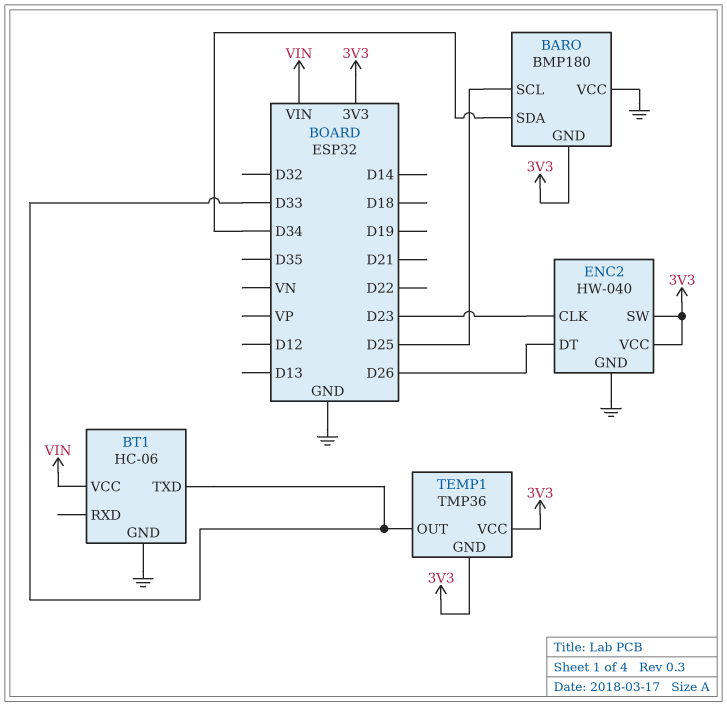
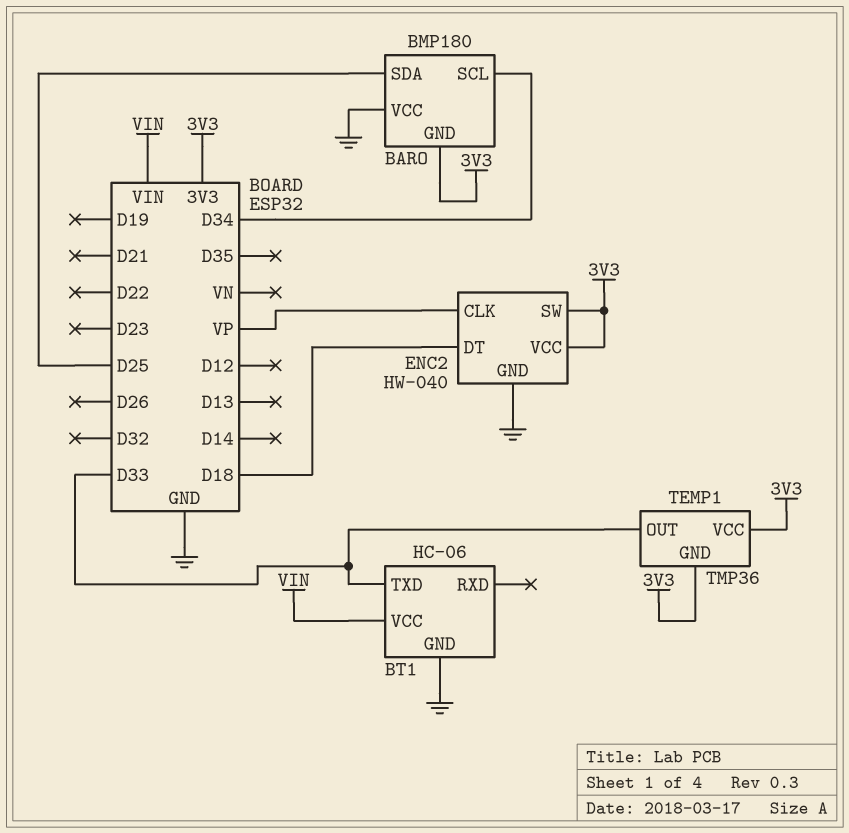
BARO pin SCL: D25 -> D34
BARO pin SDA: D34 -> D25
ENC2 pin CLK: D23 -> VP
ENC2 pin DT: D26 -> D18

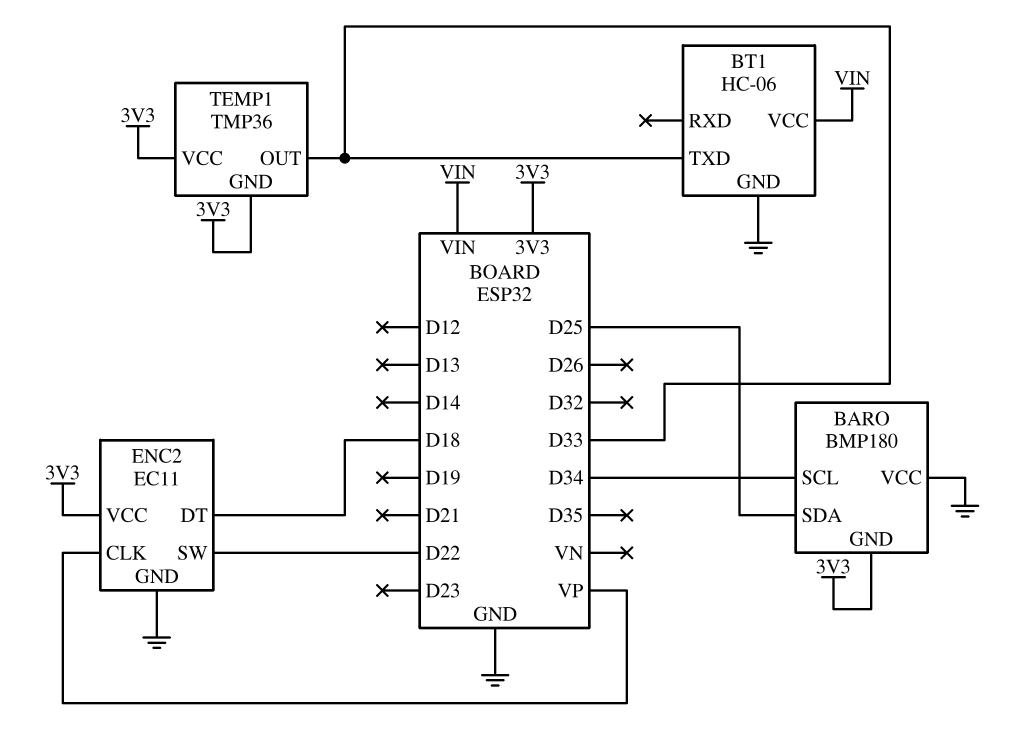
ENC2: HW-040 -> EC11
ENC2 pin SW: 3V3 -> D22

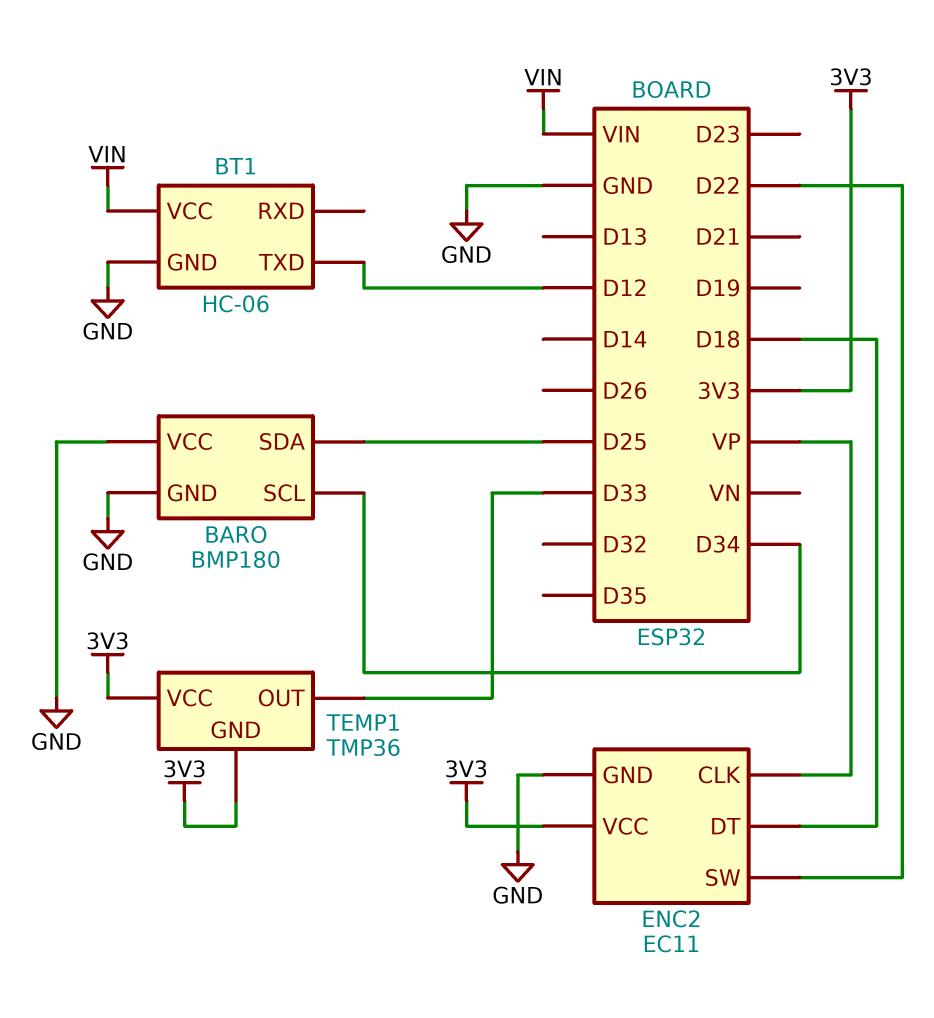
BARO pin GND: 3V3 -> GND
BT1 pin TXD: D33 -> D12

